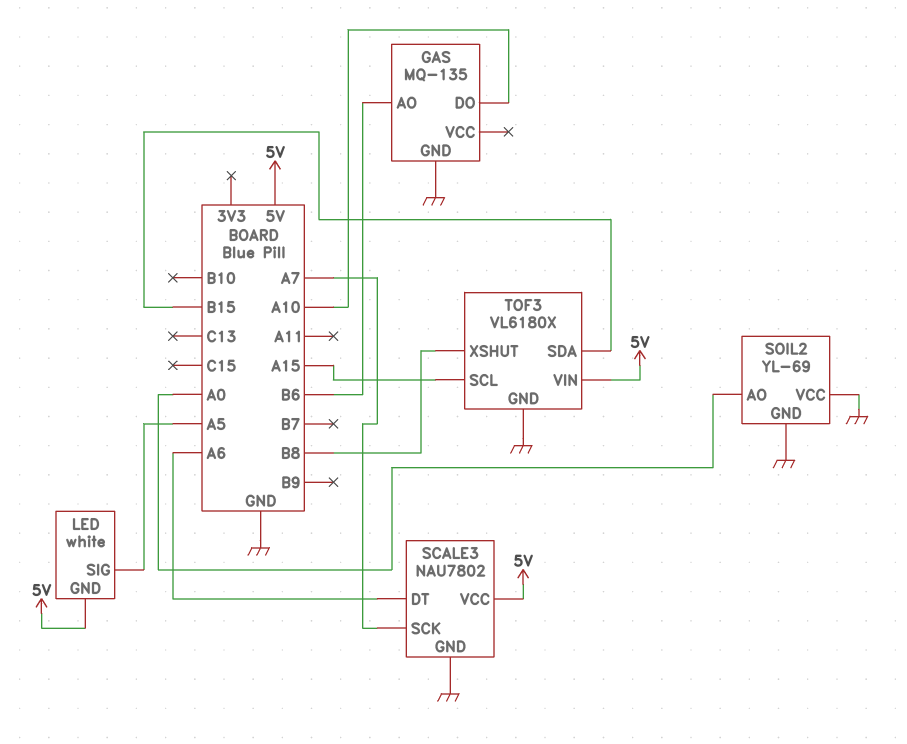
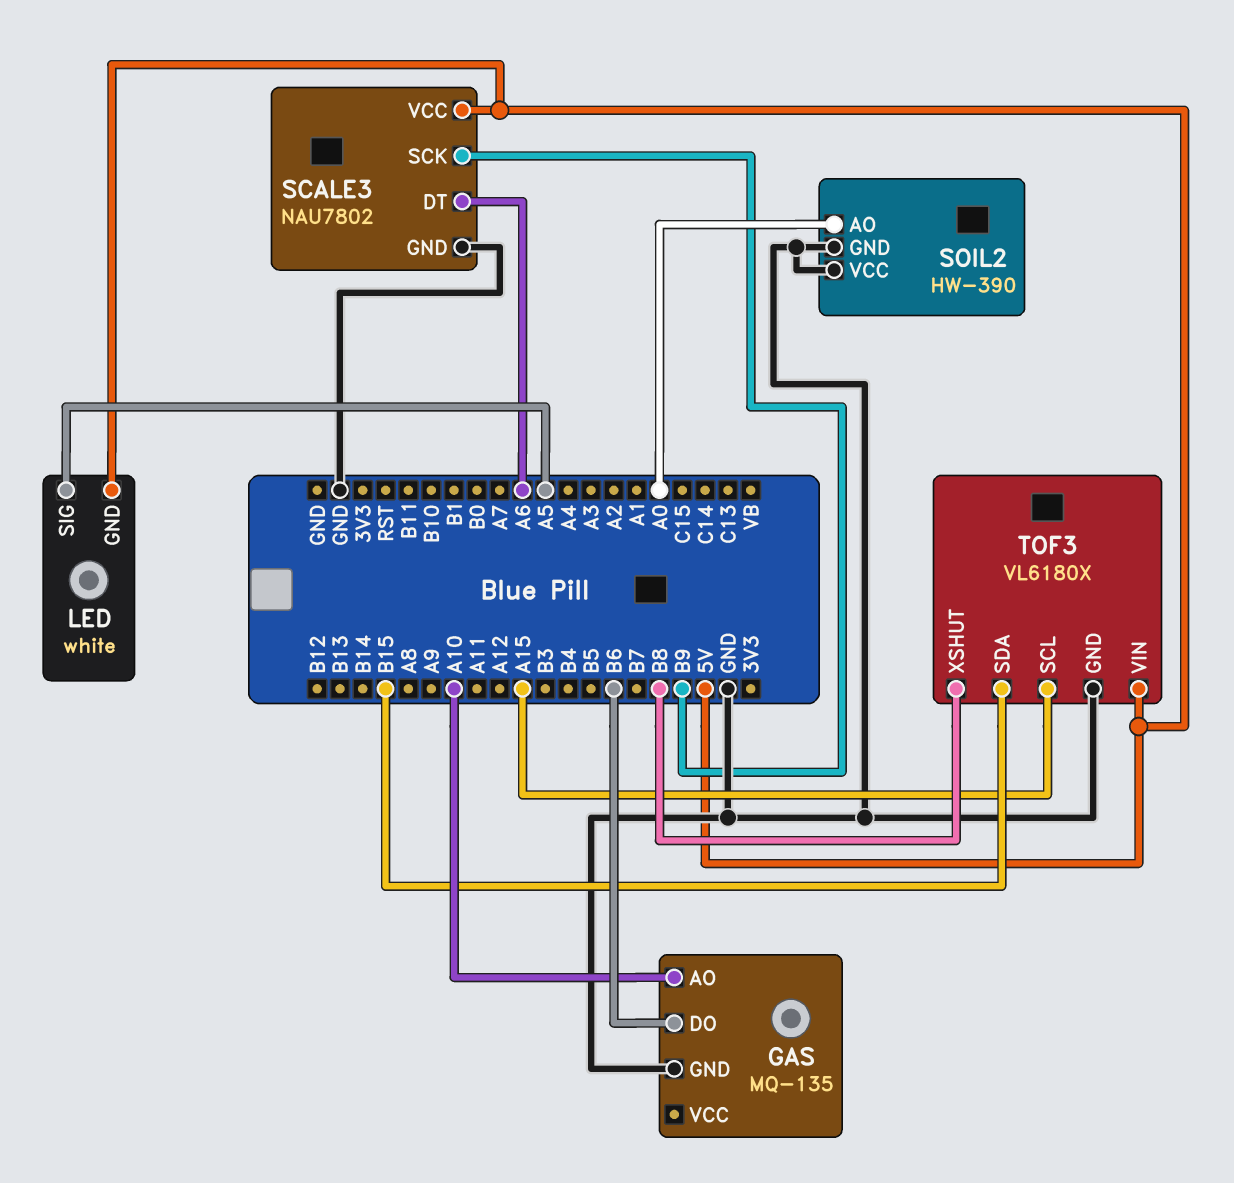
GAS pin AO: B6 -> A10
GAS pin DO: A10 -> B6
SCALE3 pin SCK: A7 -> B9
SOIL2: YL-69 -> HW-390

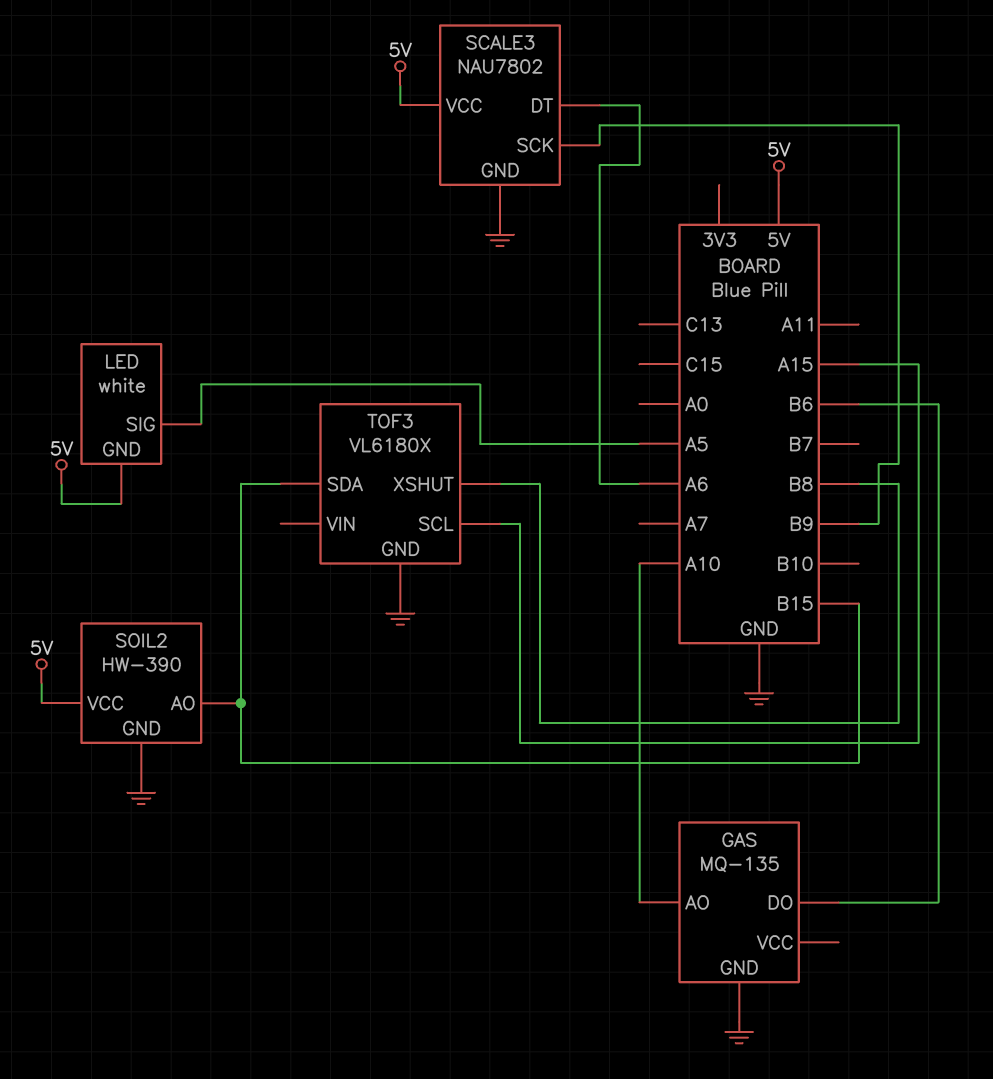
SOIL2 pin AO: A0 -> B15
SOIL2 pin VCC: GND -> 5V
TOF3 pin VIN: 5V -> none

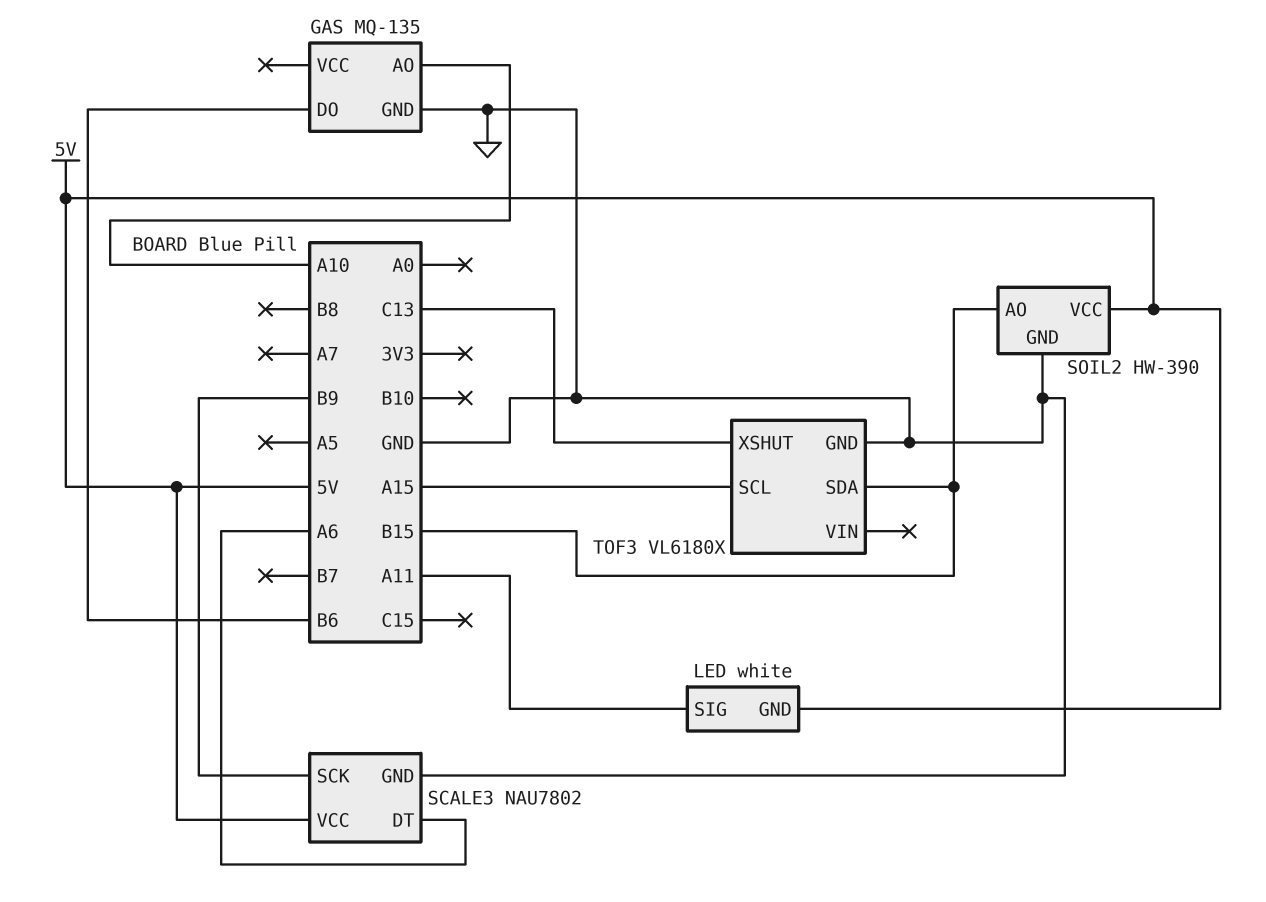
LED pin SIG: A5 -> A11
TOF3 pin XSHUT: B8 -> C13

